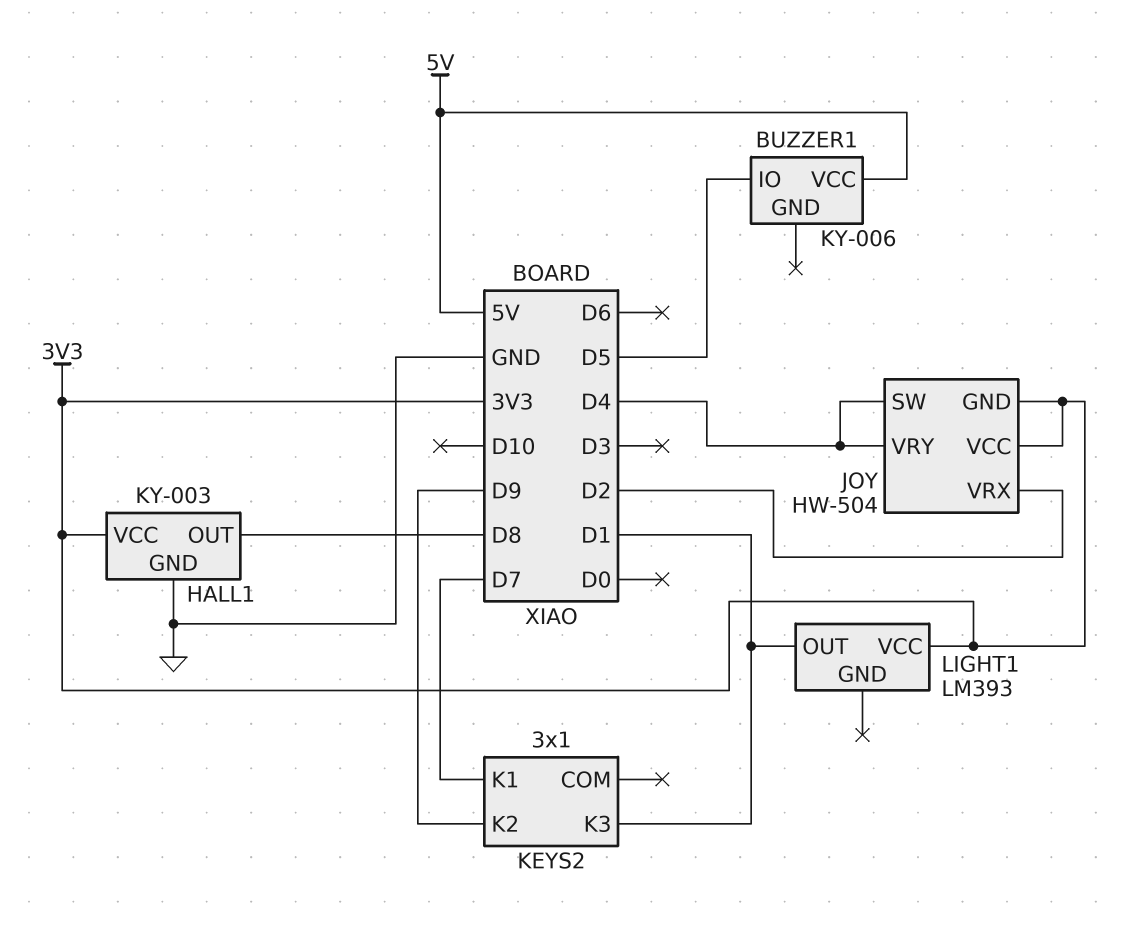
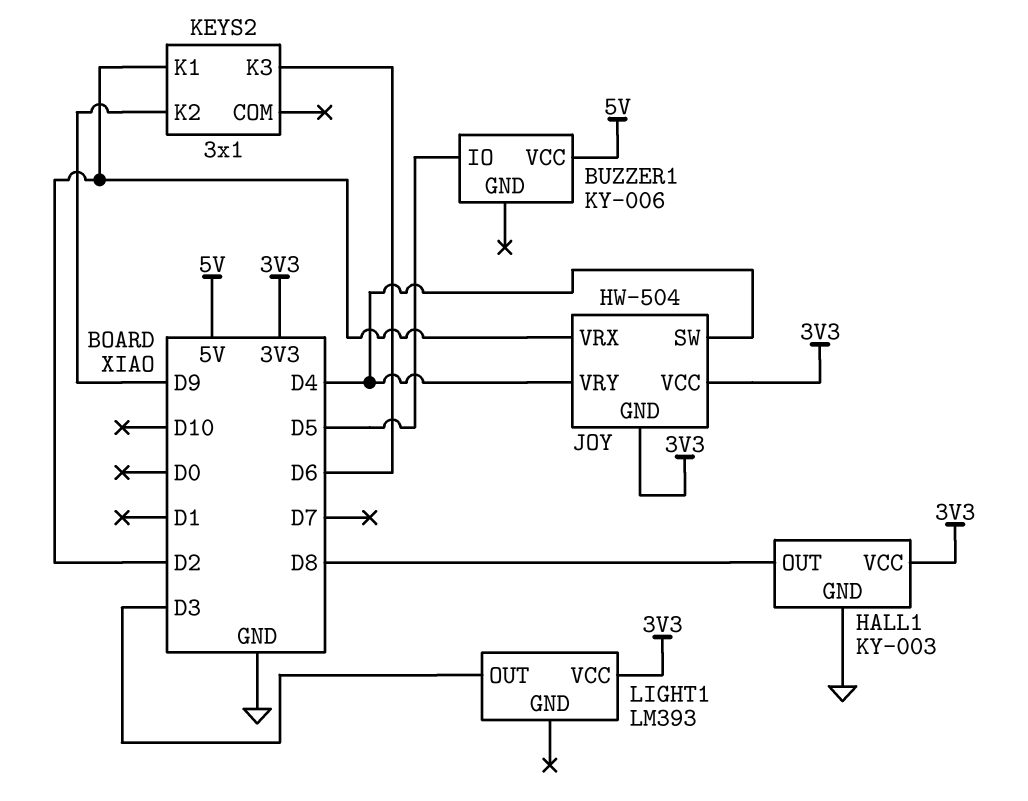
KEYS2 pin K1: D7 -> D2
KEYS2 pin K3: D1 -> D6
LIGHT1 pin OUT: D1 -> D3

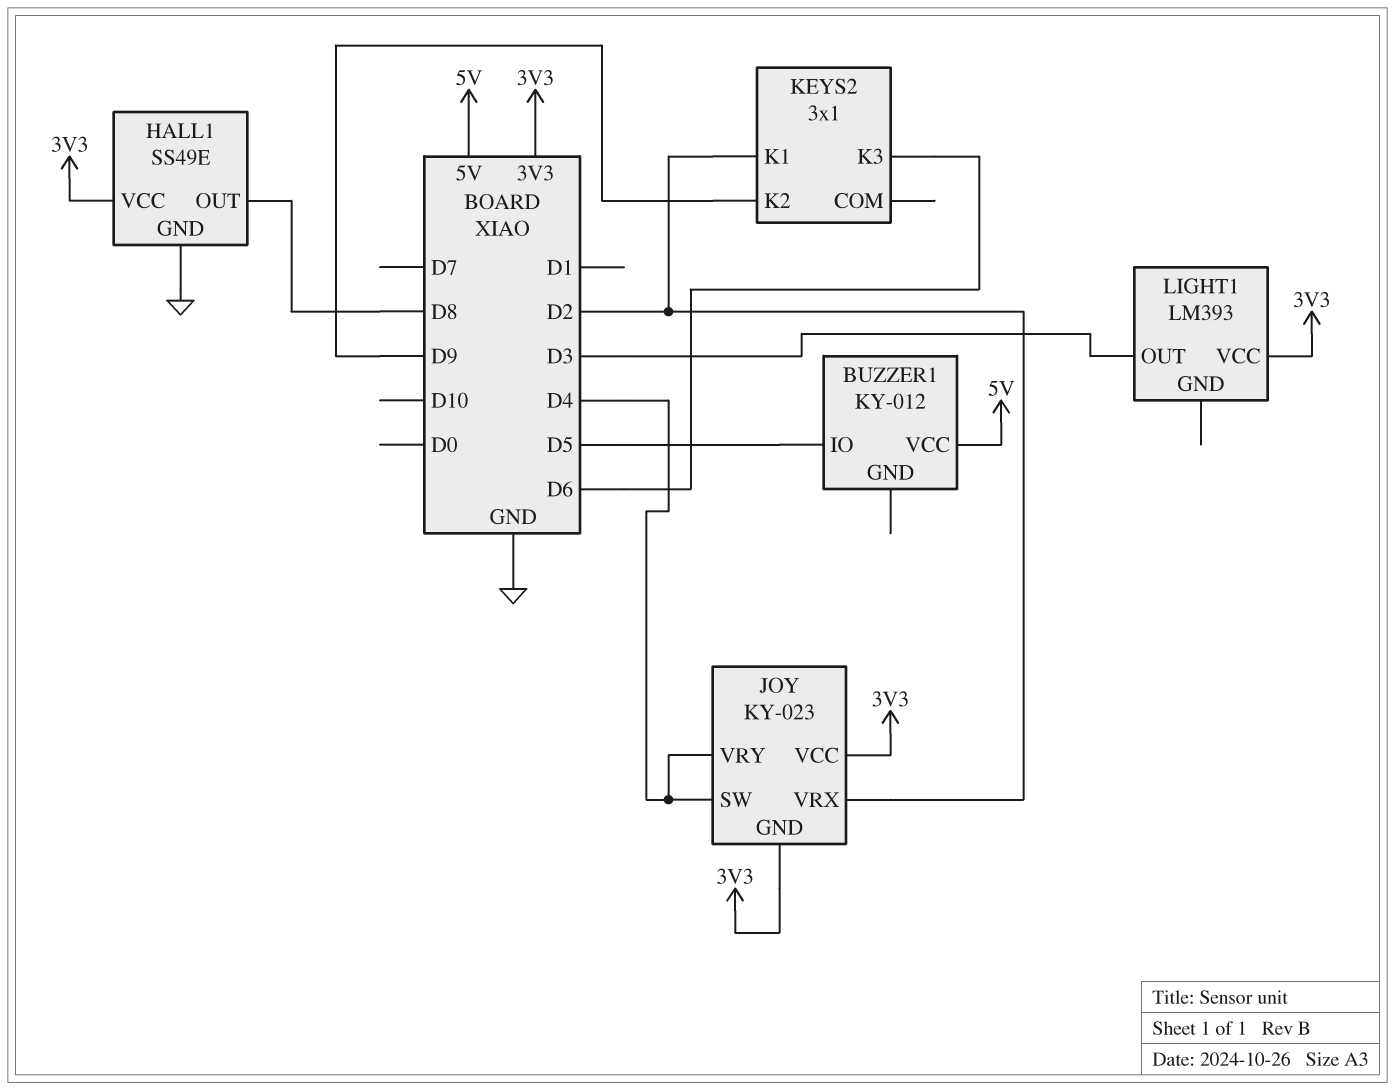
BUZZER1: KY-006 -> KY-012
HALL1: KY-003 -> SS49E
JOY: HW-504 -> KY-023

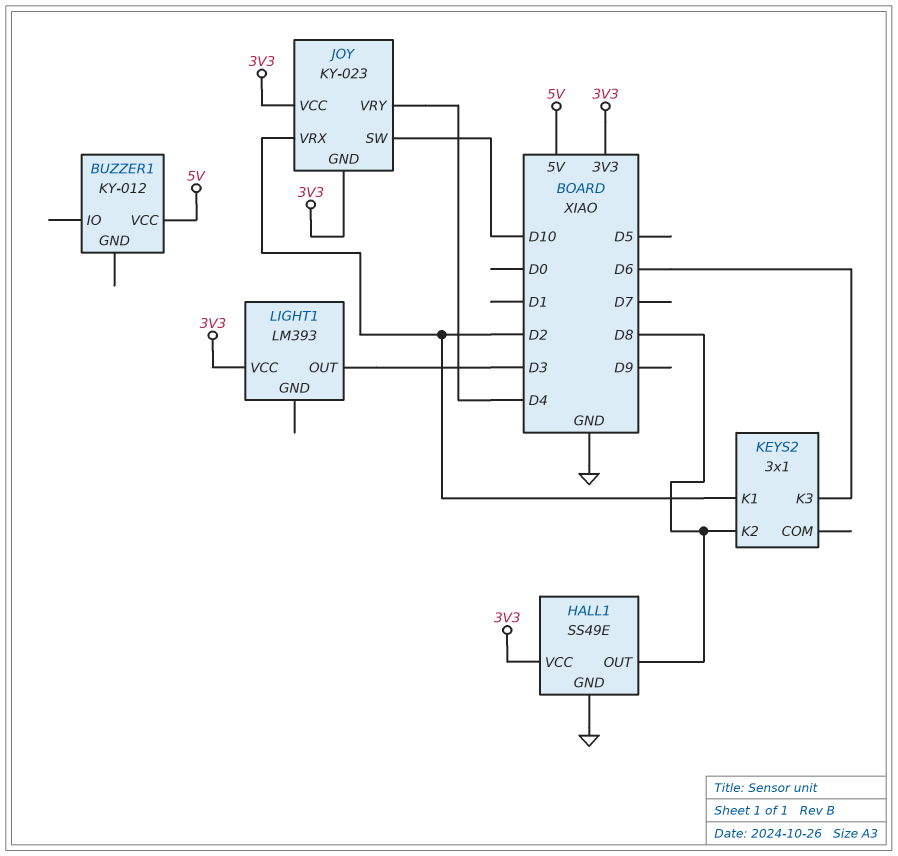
BUZZER1 pin IO: D5 -> none
JOY pin SW: D4 -> D10
KEYS2 pin K2: D9 -> D8

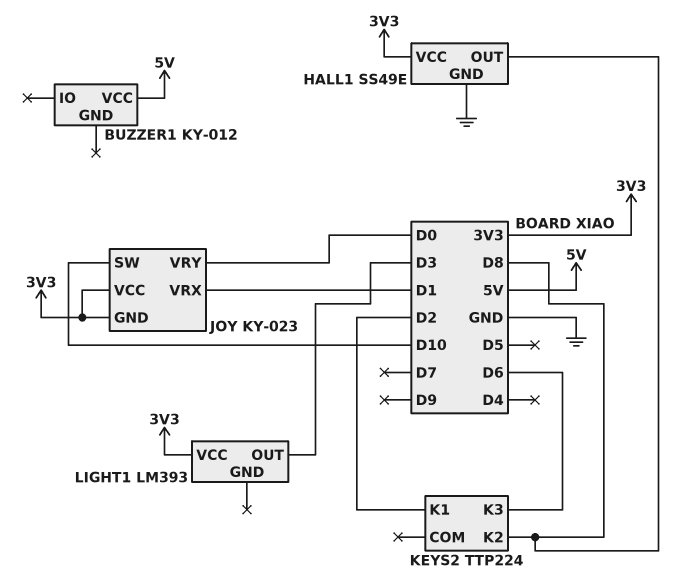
JOY pin VRX: D2 -> D1
JOY pin VRY: D4 -> D0
KEYS2: 3x1 -> TTP224

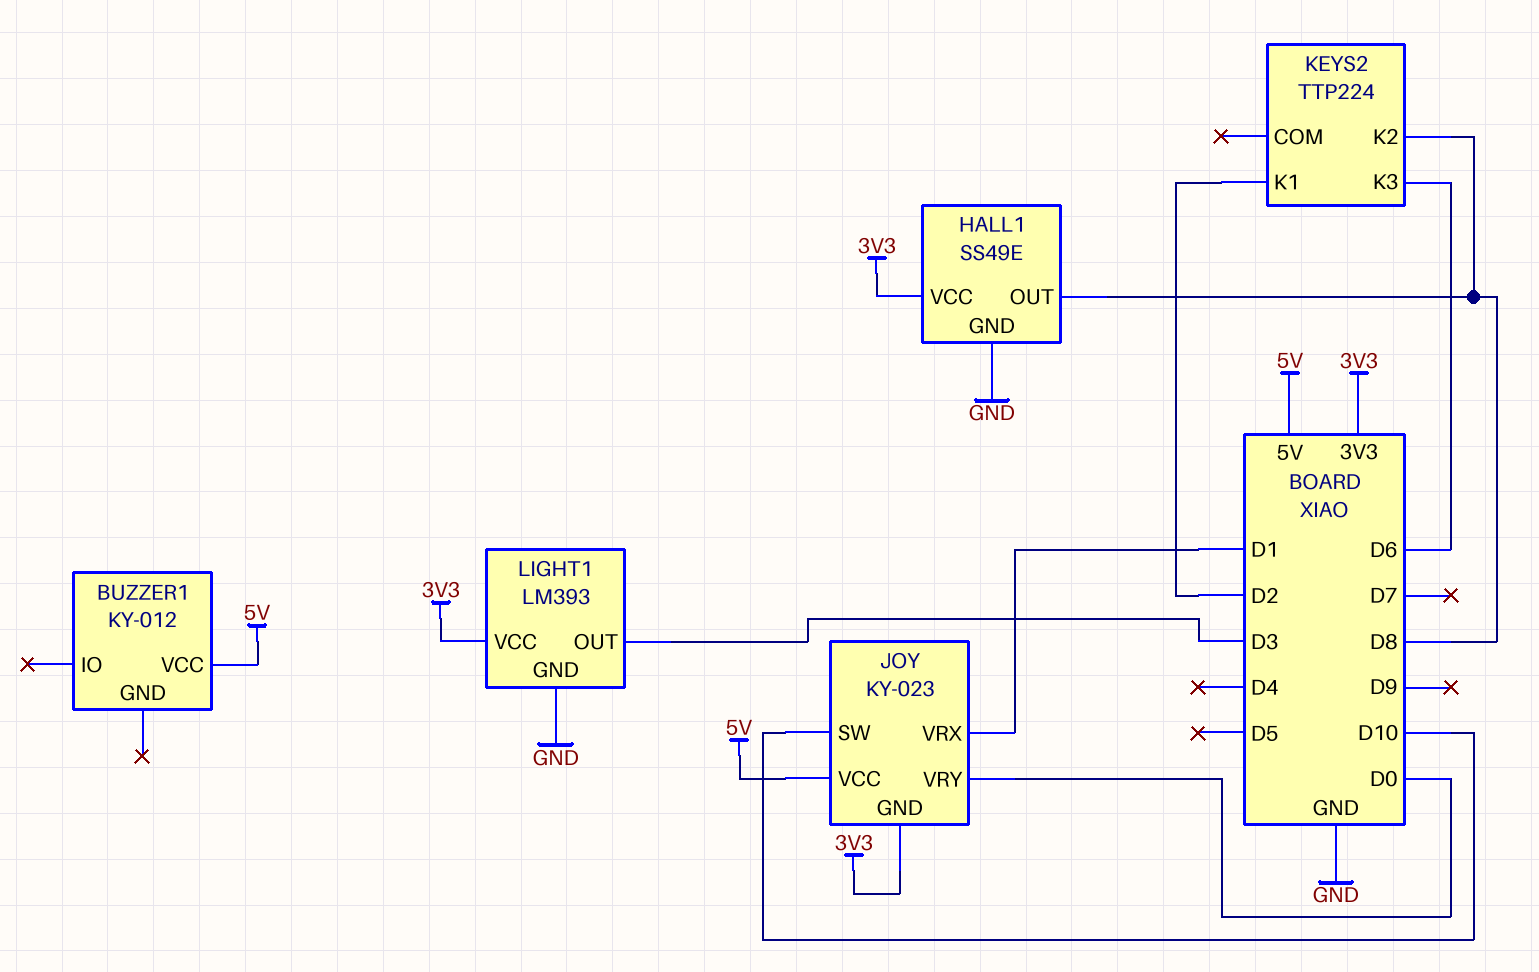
JOY pin VCC: 3V3 -> 5V
LIGHT1 pin GND: none -> GND

